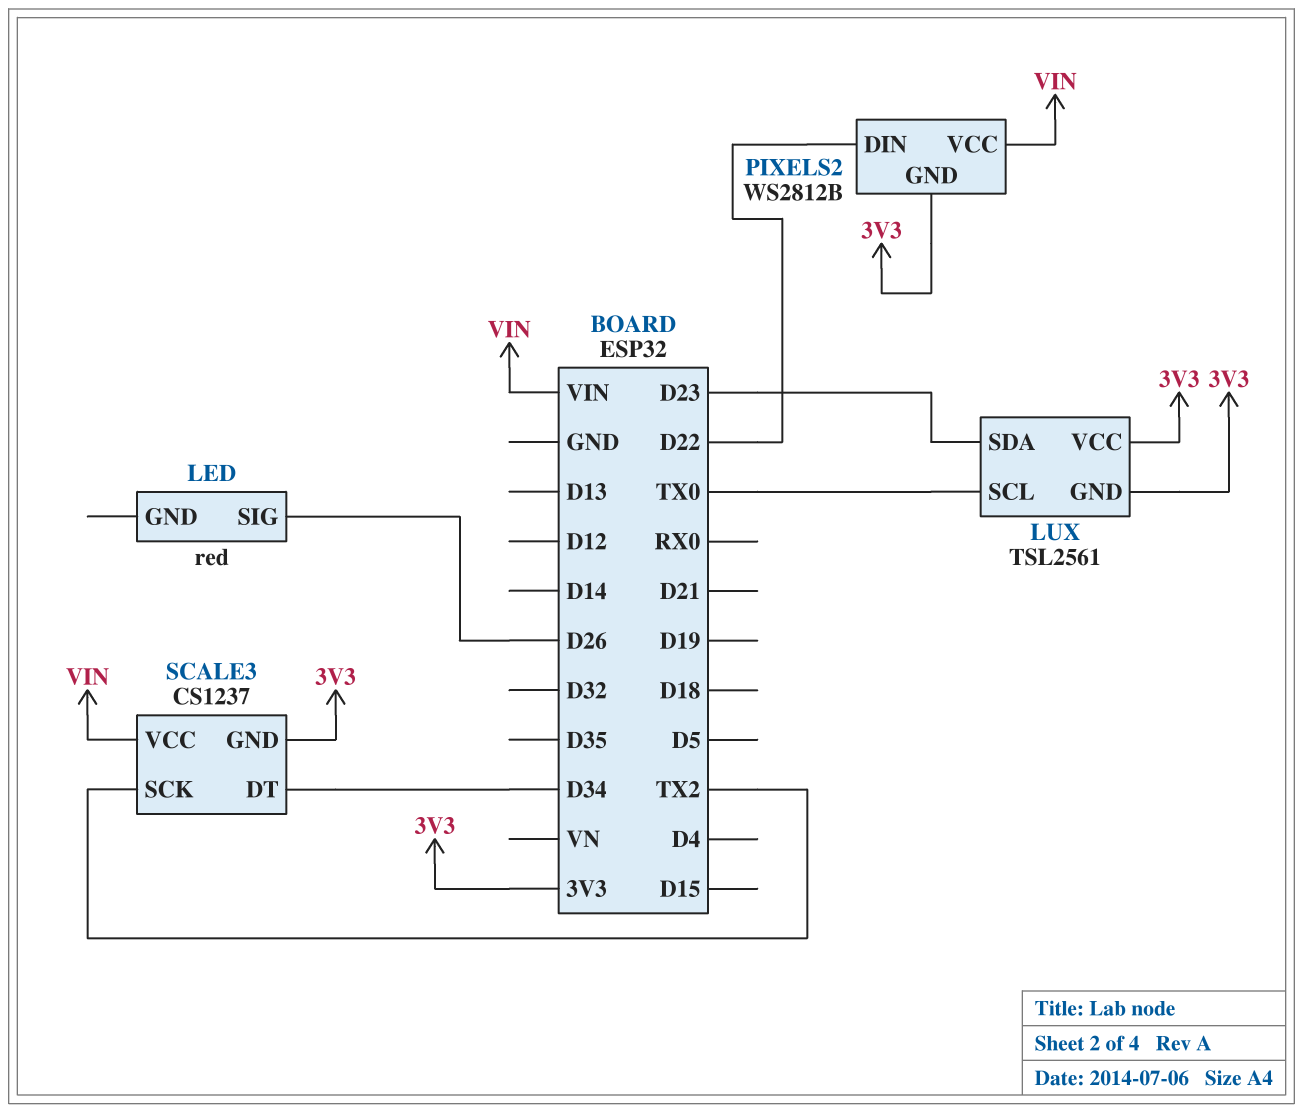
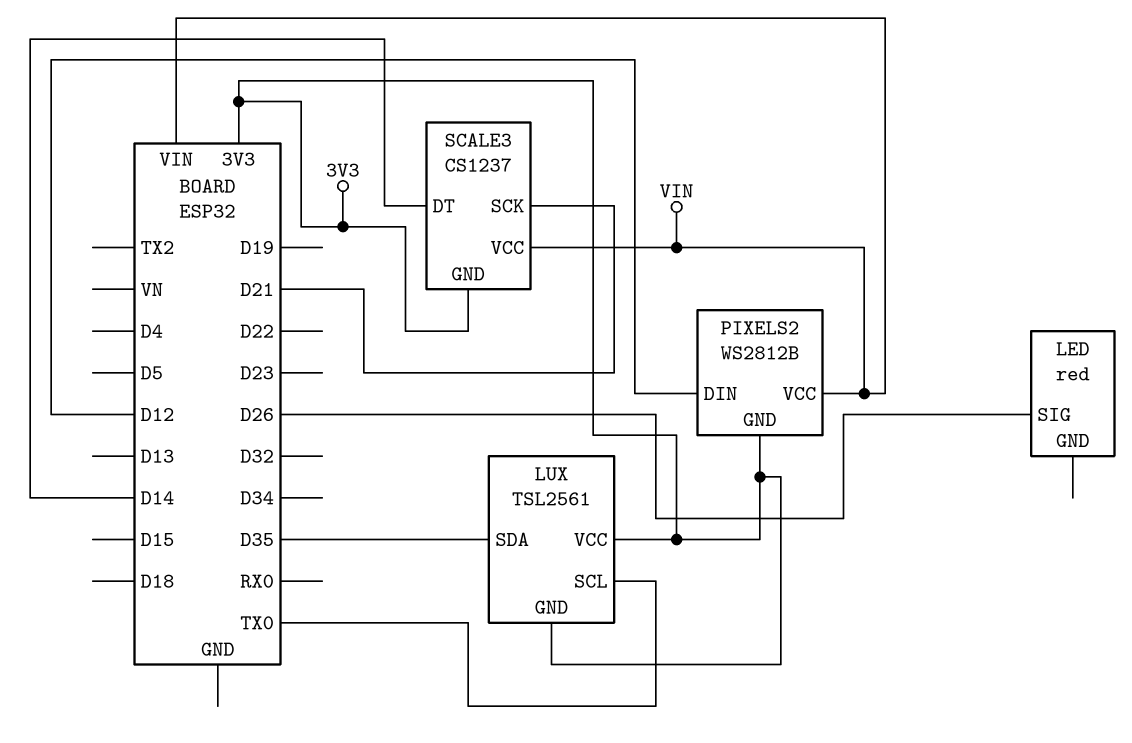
LUX pin SDA: D23 -> D35
PIXELS2 pin DIN: D22 -> D12
SCALE3 pin DT: D34 -> D14
SCALE3 pin SCK: TX2 -> D21

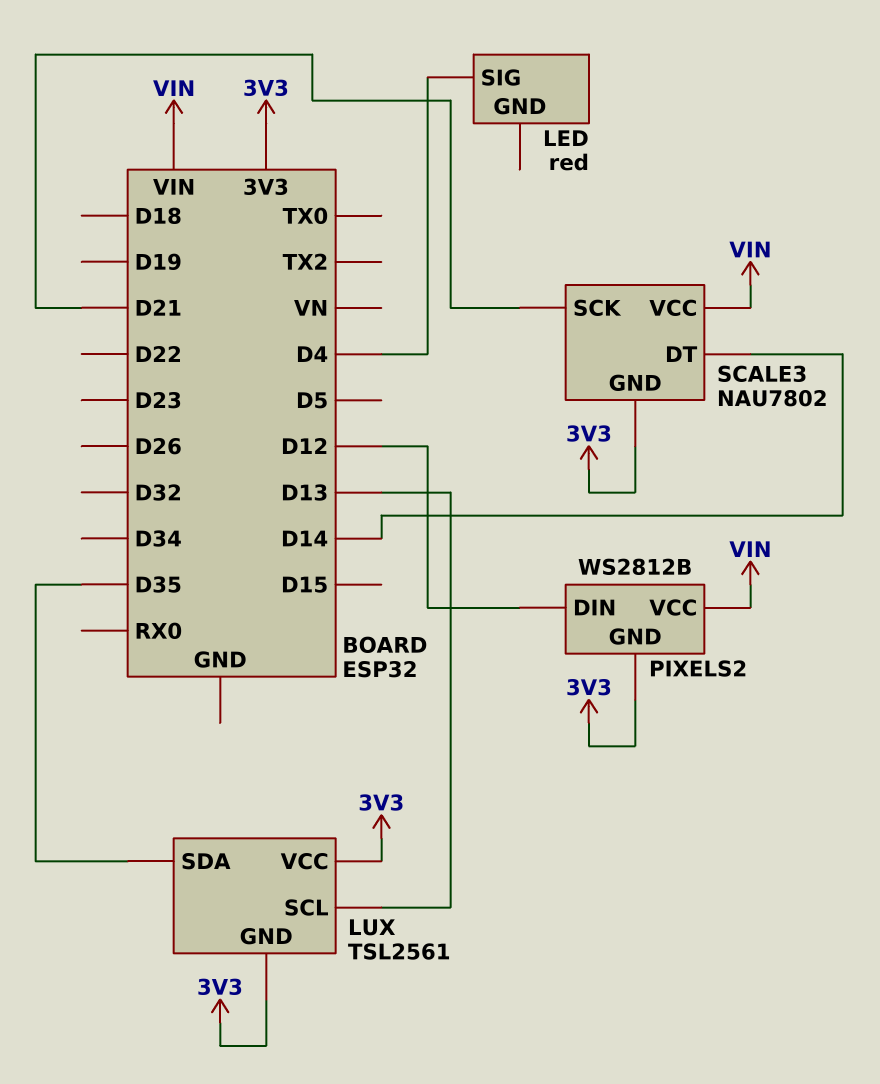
LED pin SIG: D26 -> D4
LUX pin SCL: TX0 -> D13
SCALE3: CS1237 -> NAU7802

